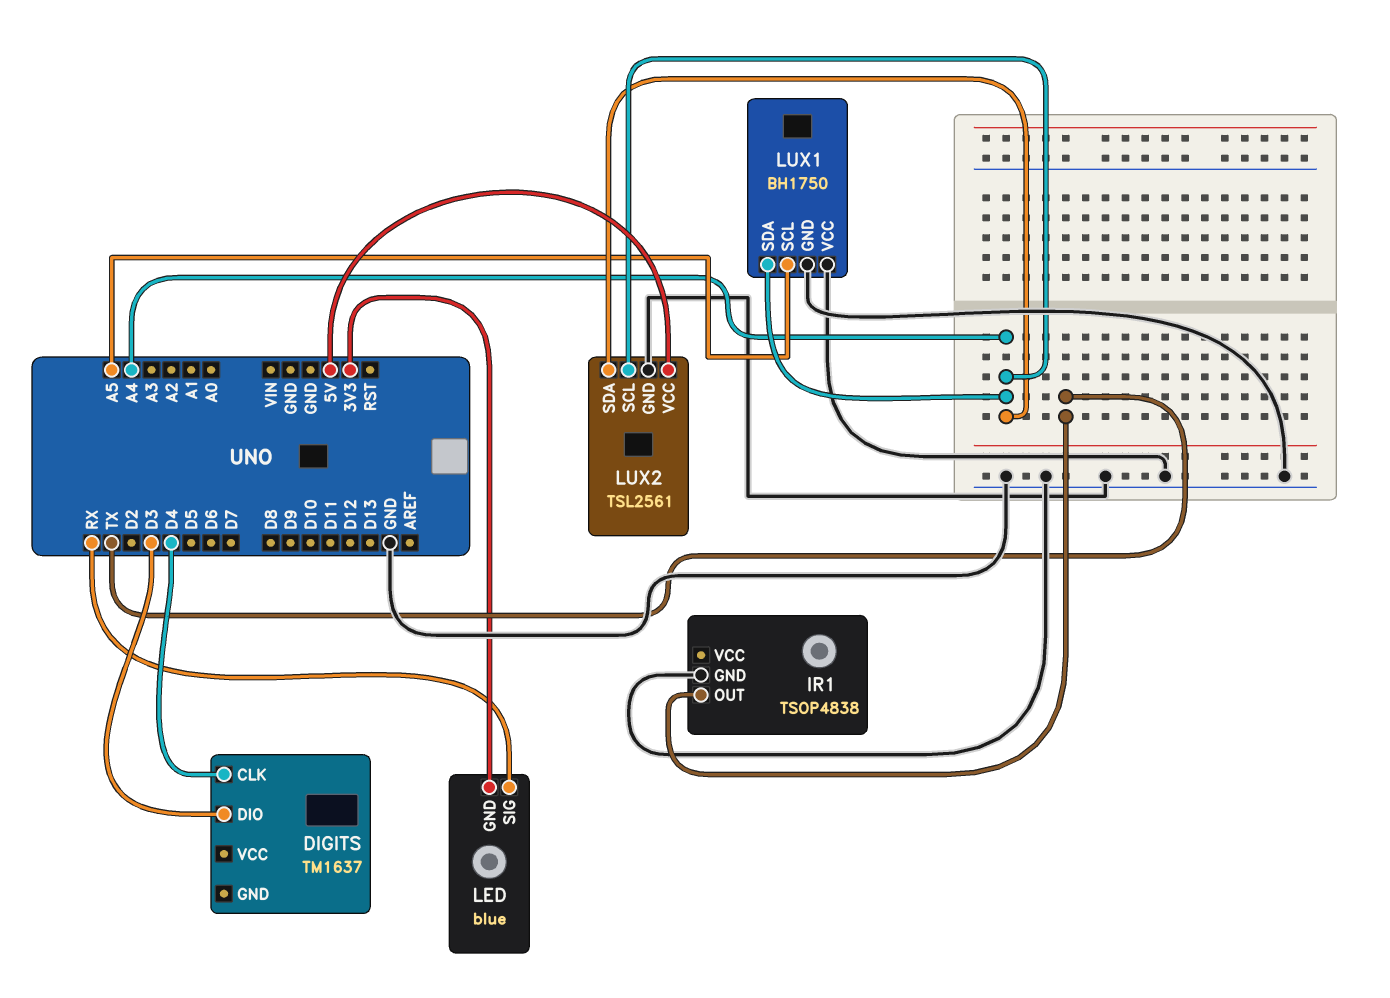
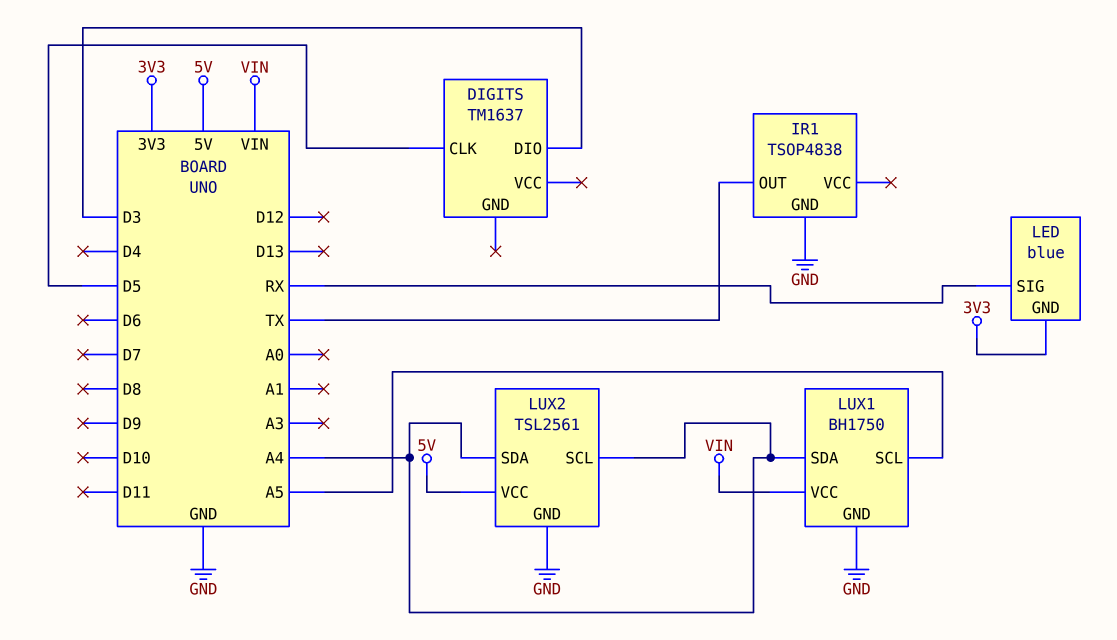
DIGITS pin CLK: D4 -> D5
LUX1 pin VCC: GND -> VIN

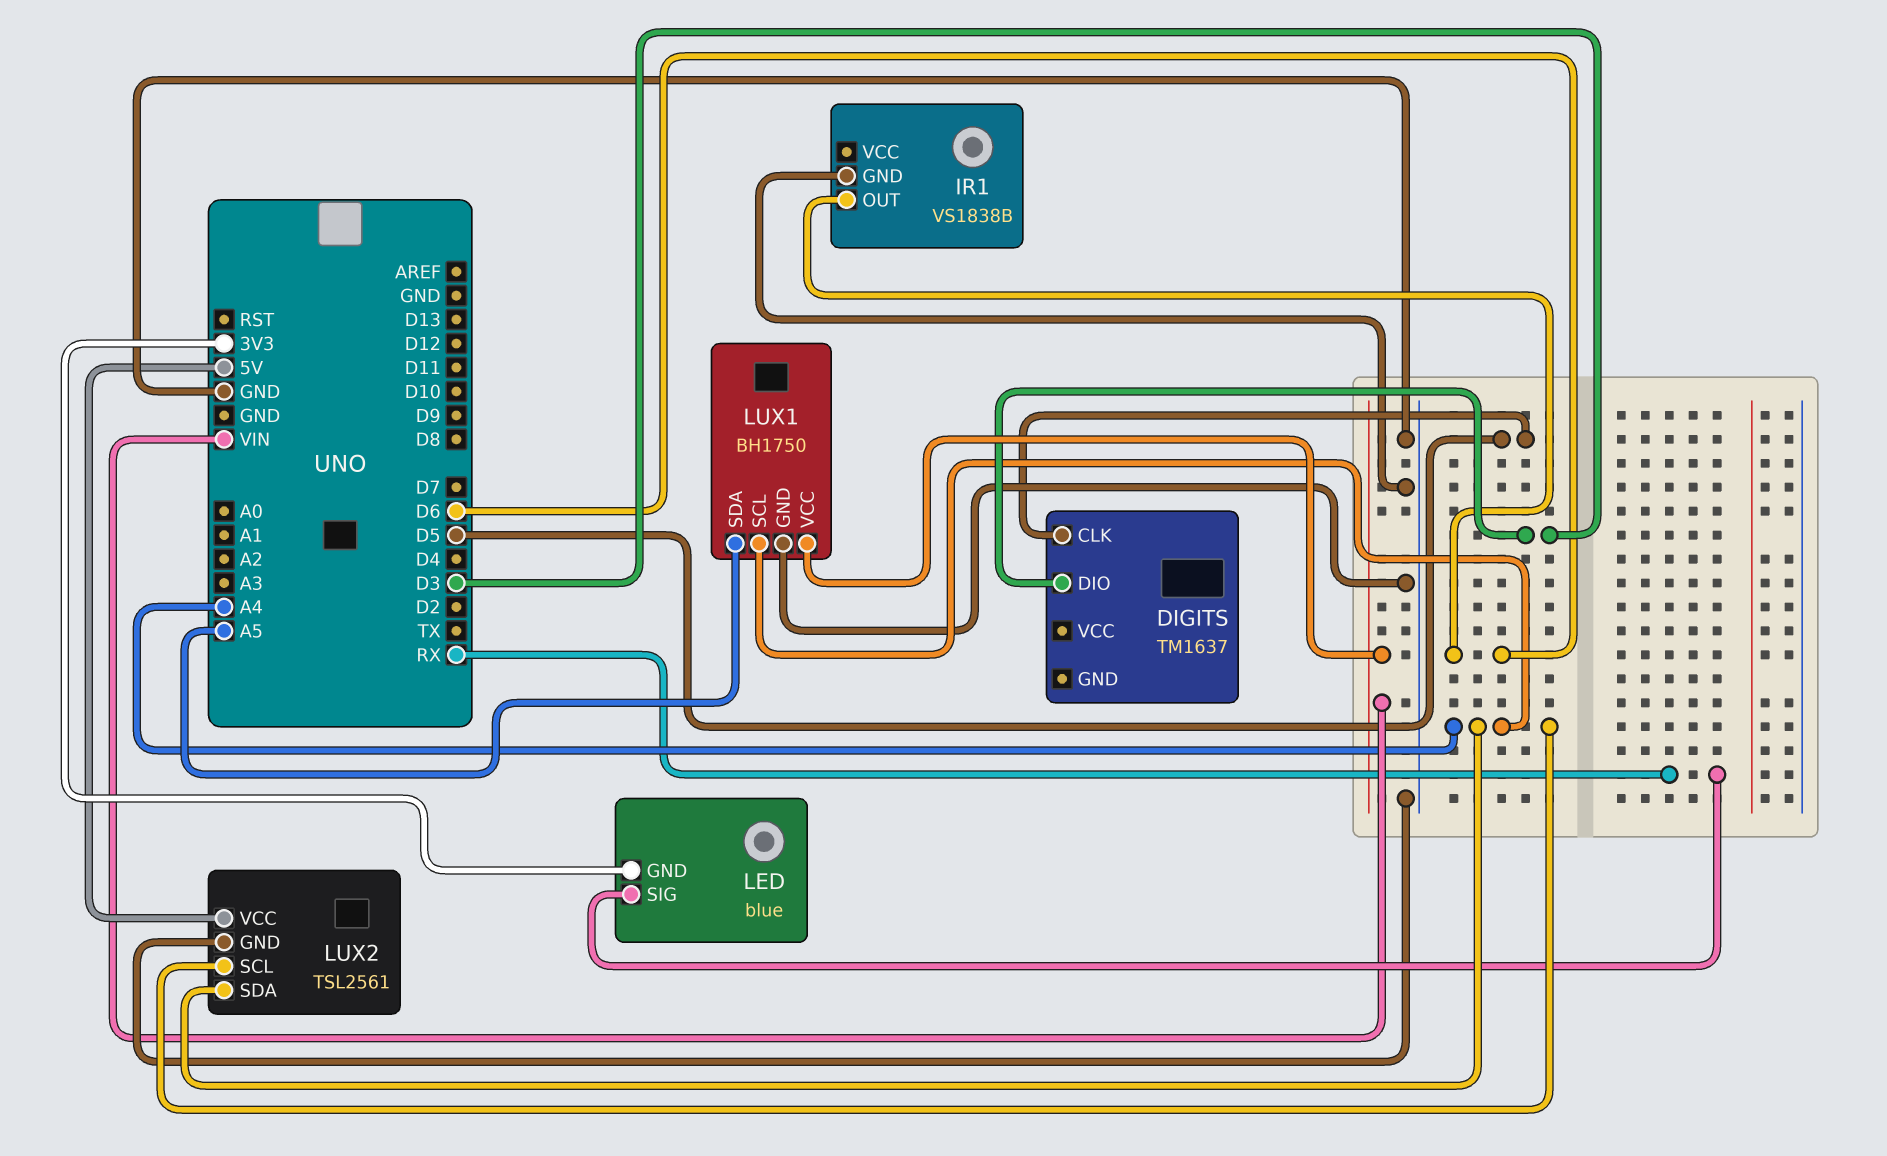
IR1: TSOP4838 -> VS1838B
IR1 pin OUT: TX -> D6
LUX1 pin SCL: A5 -> A4
LUX1 pin SDA: A4 -> A5

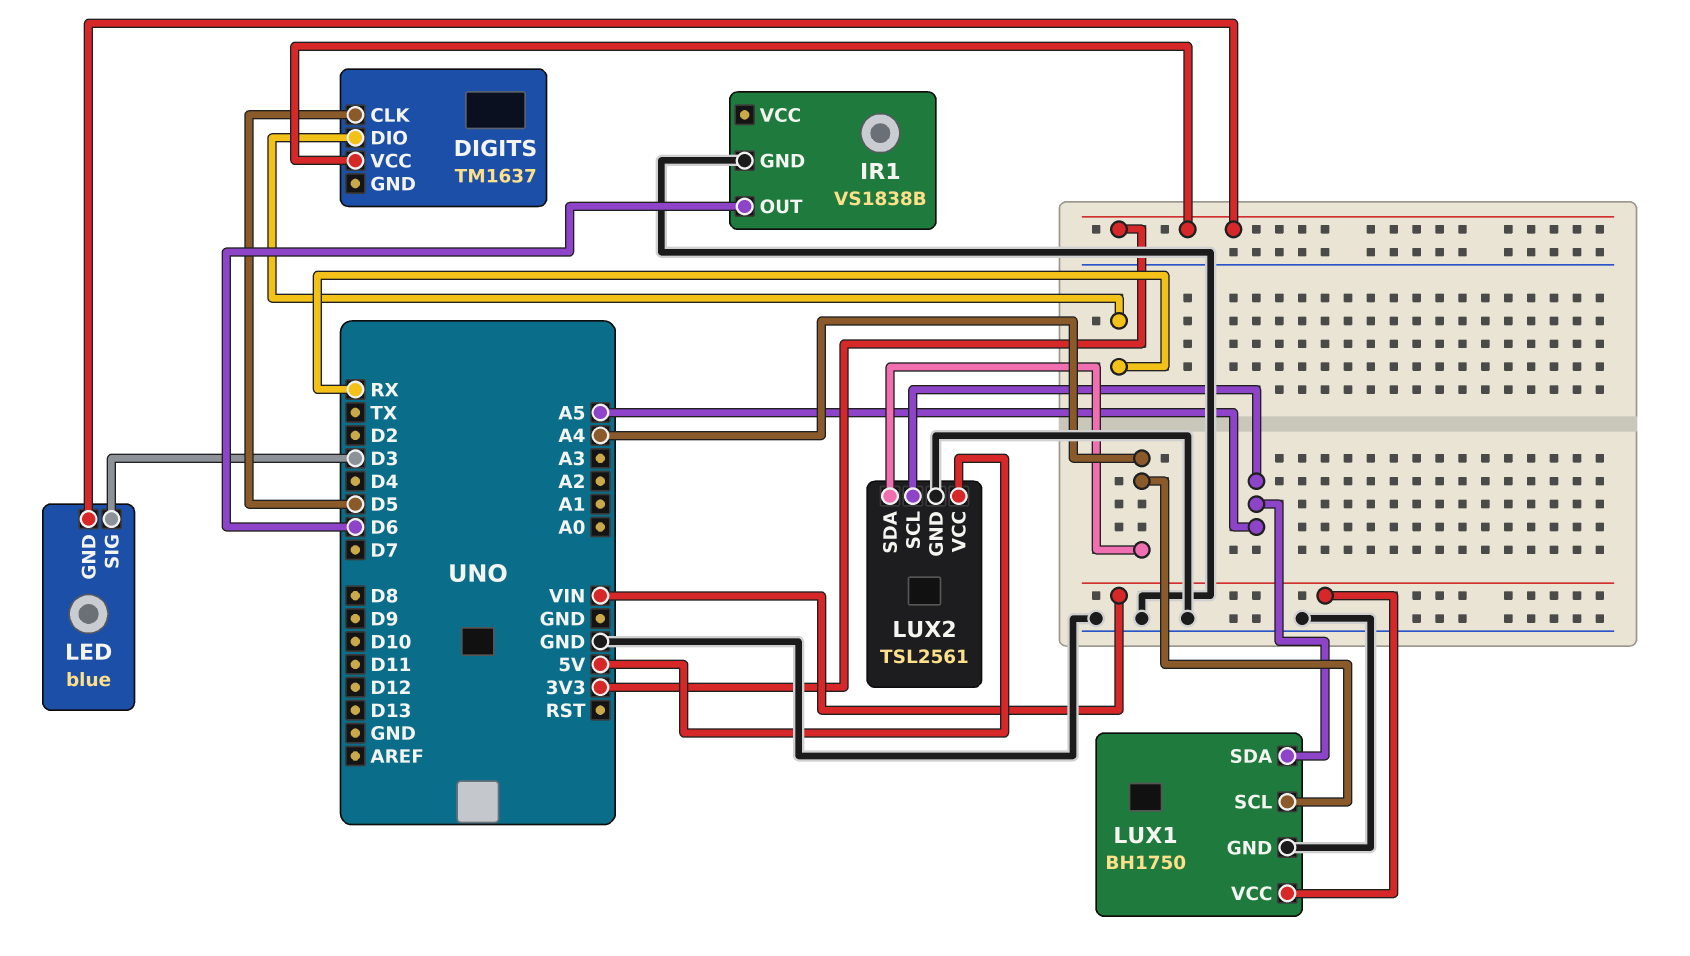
DIGITS pin DIO: D3 -> RX
DIGITS pin VCC: none -> 3V3
LED pin SIG: RX -> D3
LUX2 pin SCL: A4 -> A5

